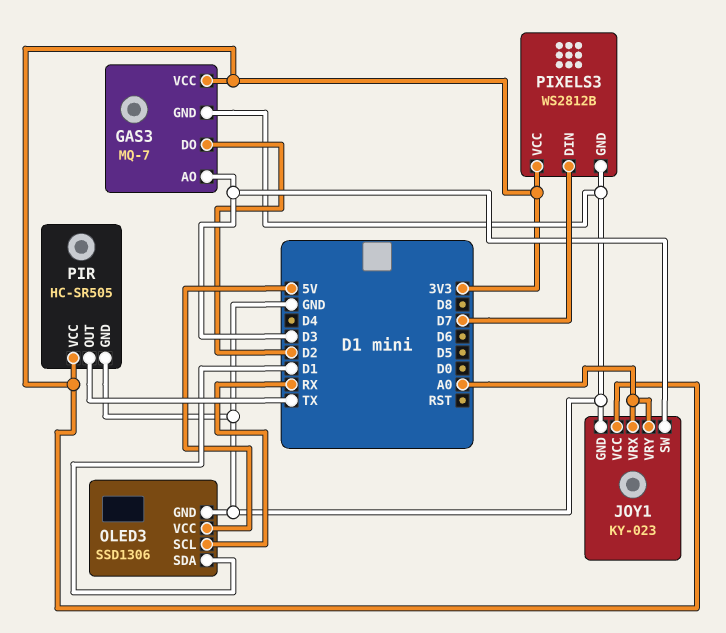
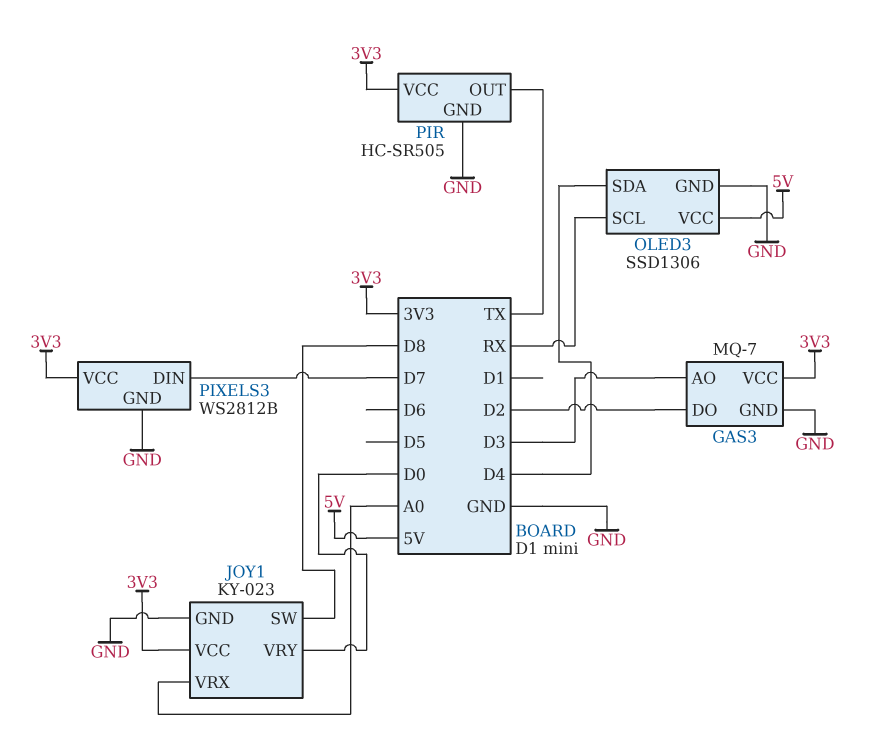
JOY1 pin SW: D3 -> D8
JOY1 pin VRY: A0 -> D0
OLED3 pin SDA: D1 -> D4

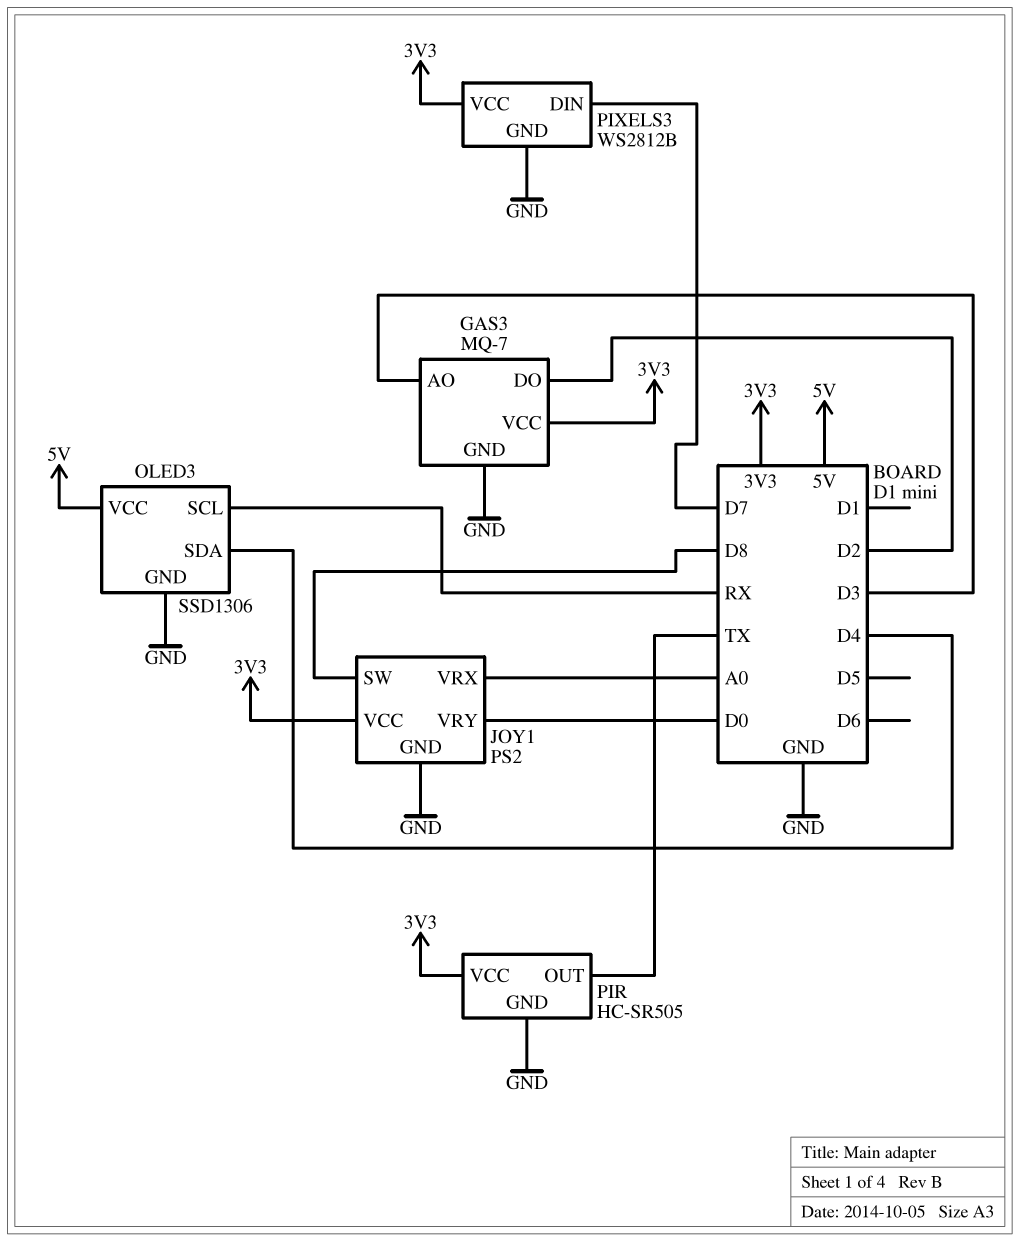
JOY1: KY-023 -> PS2

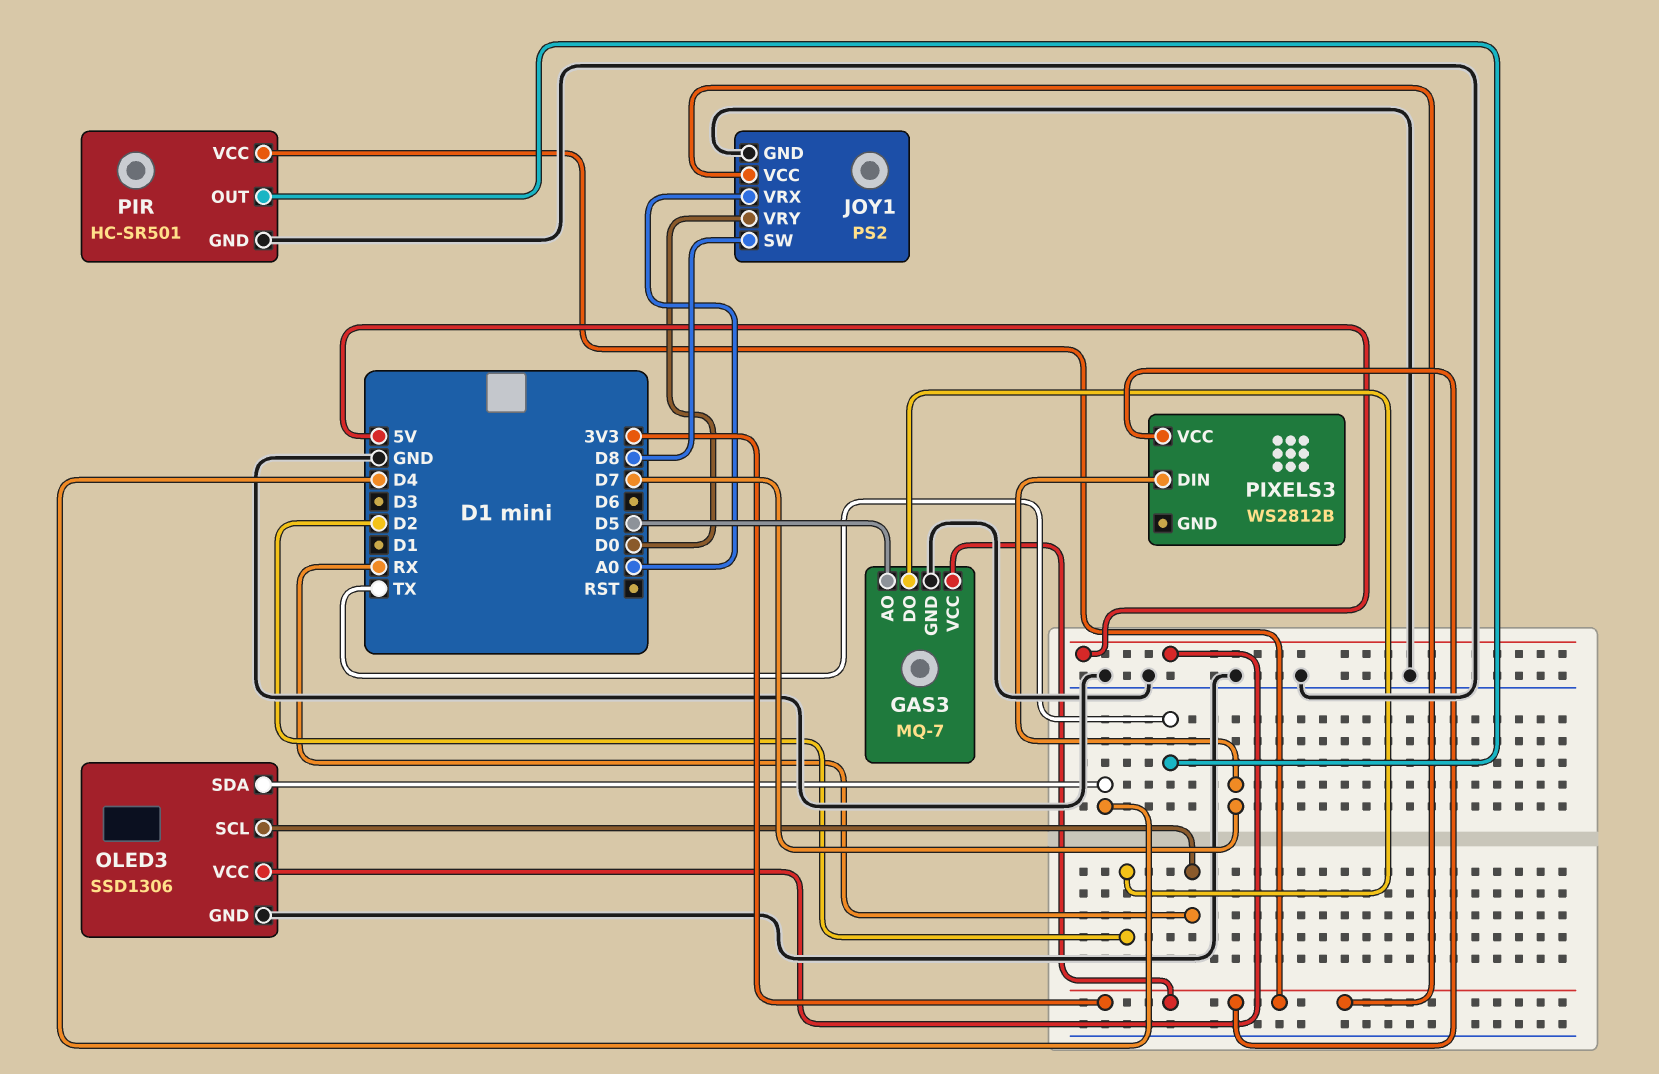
GAS3 pin AO: D3 -> D5
PIR: HC-SR505 -> HC-SR501
PIXELS3 pin GND: GND -> none

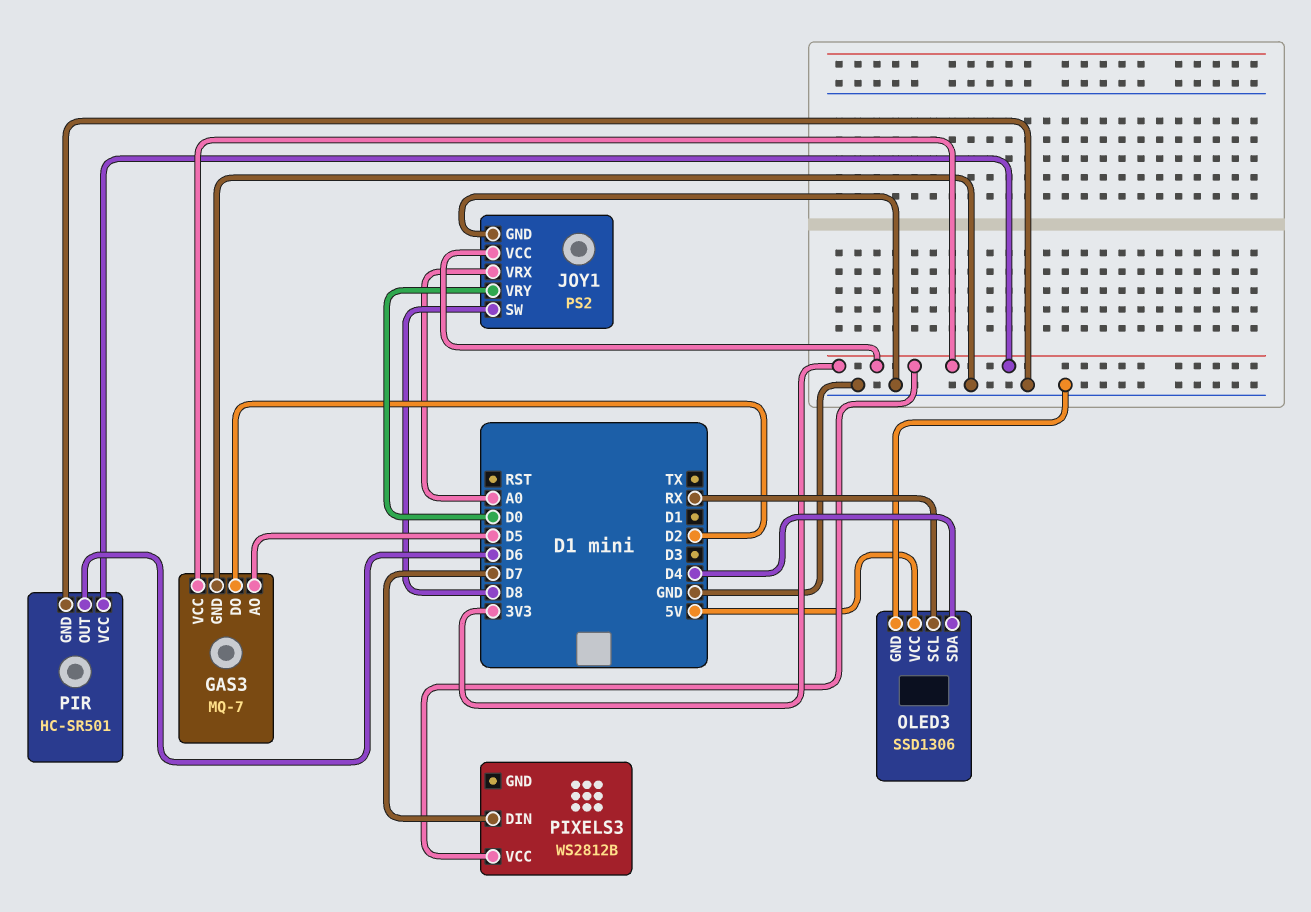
PIR pin OUT: TX -> D6

